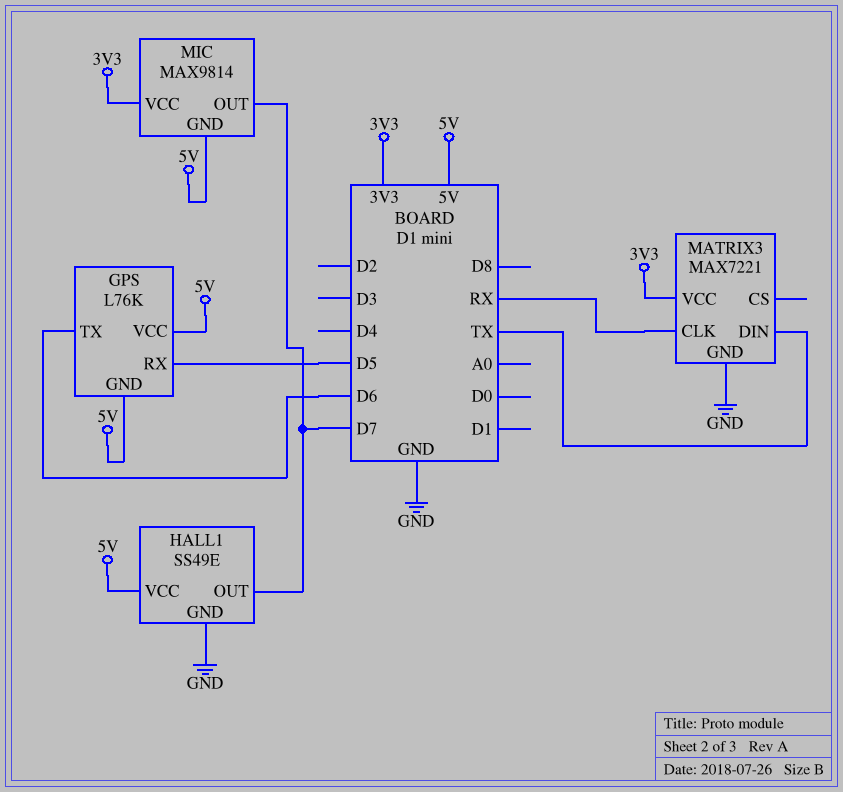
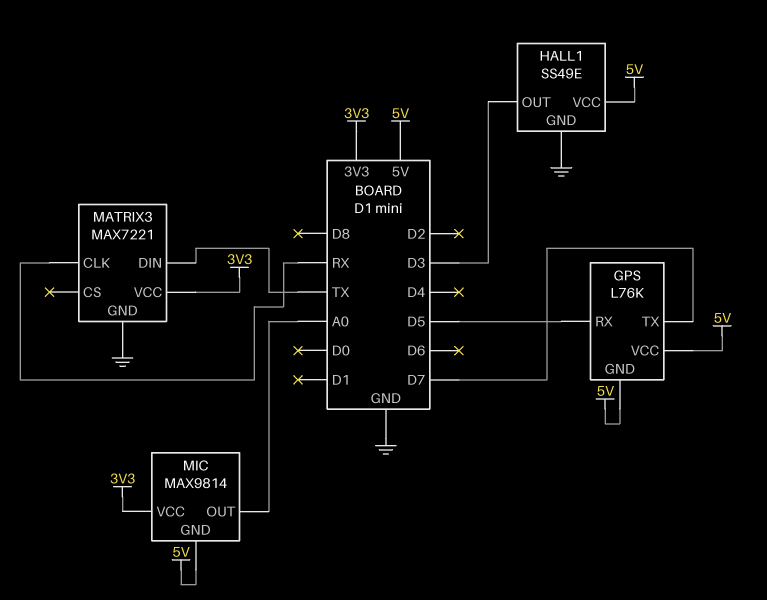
GPS pin TX: D6 -> D7
HALL1 pin OUT: D7 -> D3
MIC pin OUT: D7 -> A0

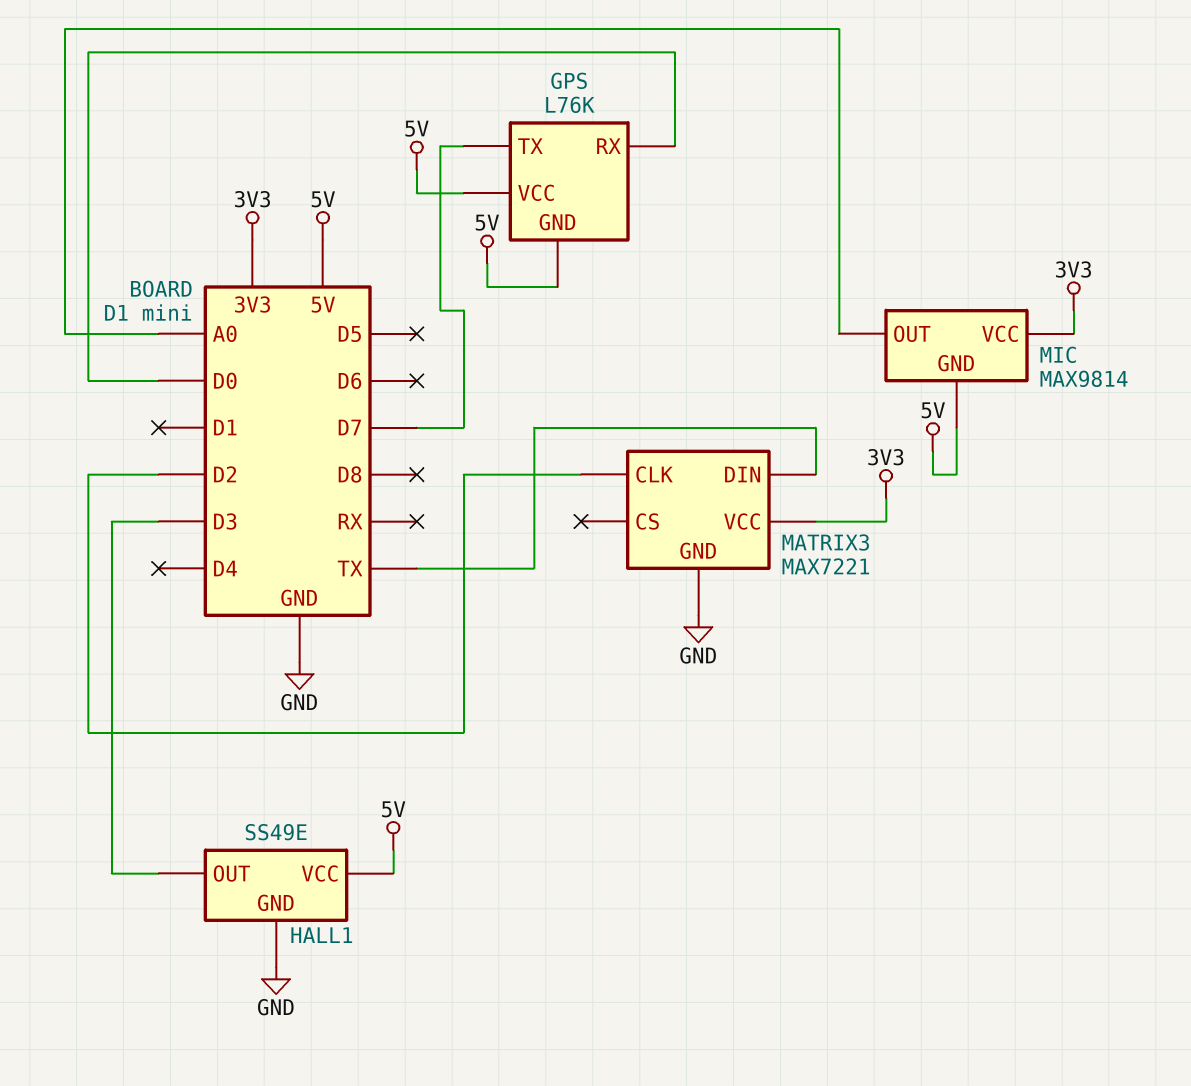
GPS pin RX: D5 -> D0
MATRIX3 pin CLK: RX -> D2

